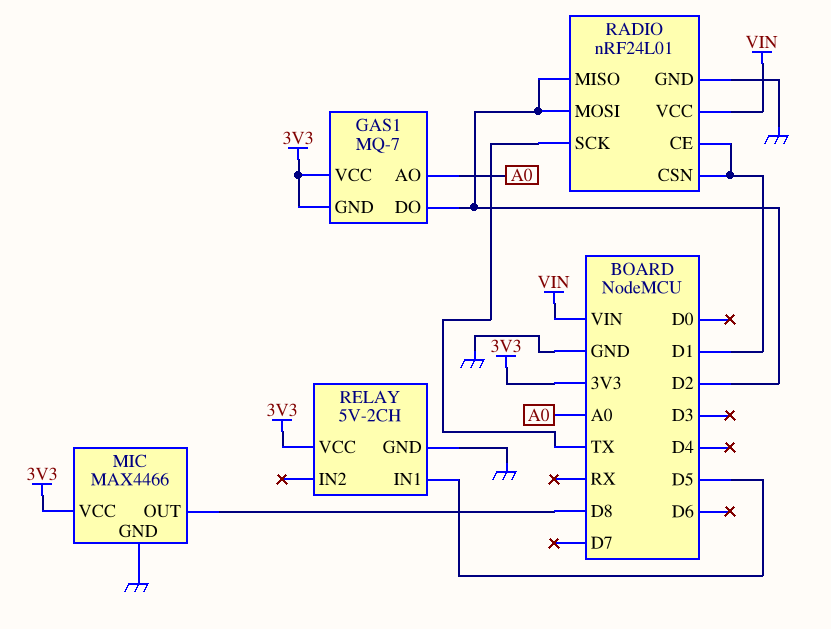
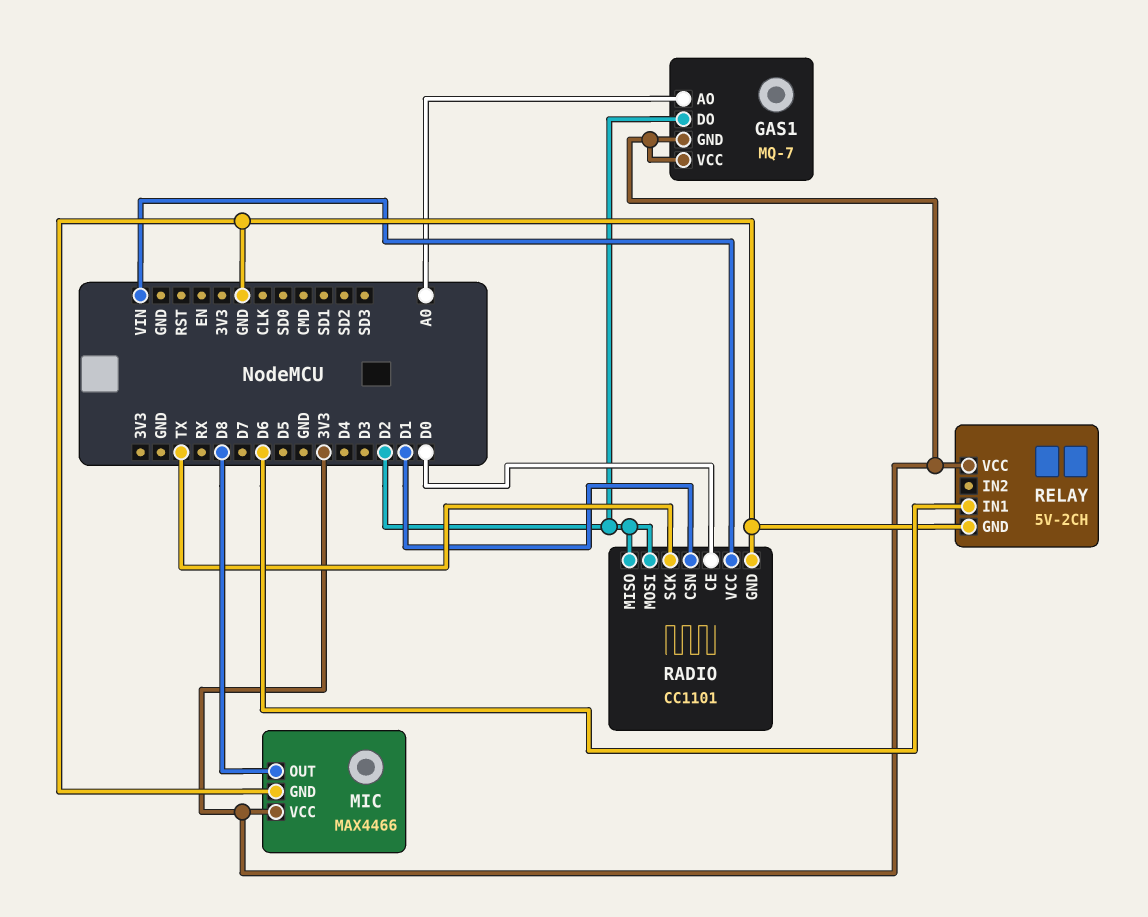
RADIO: nRF24L01 -> CC1101
RADIO pin CE: D1 -> D0
RELAY pin IN1: D5 -> D6

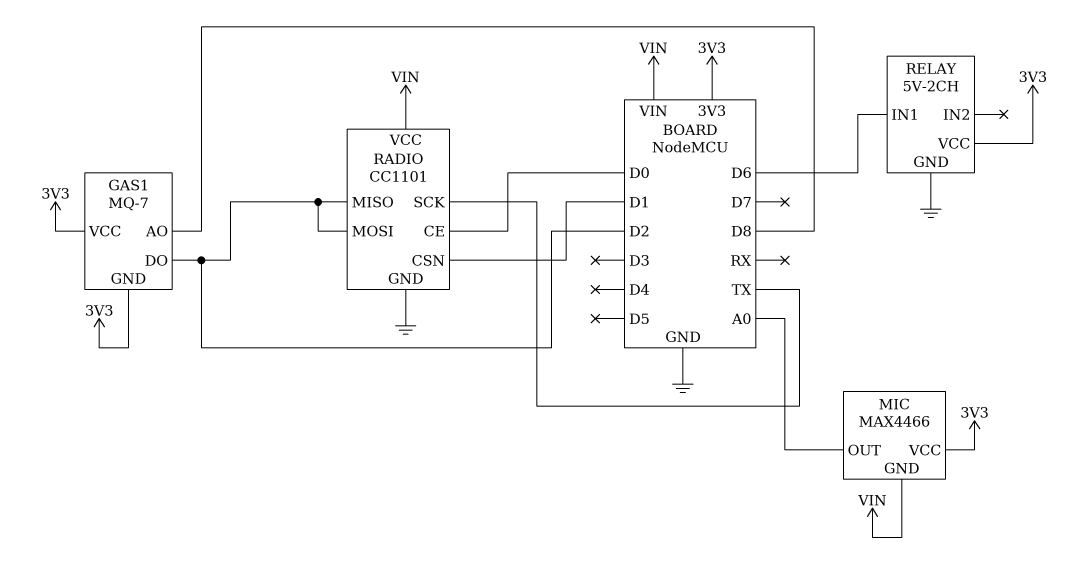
GAS1 pin AO: A0 -> D8
MIC pin GND: GND -> VIN
MIC pin OUT: D8 -> A0

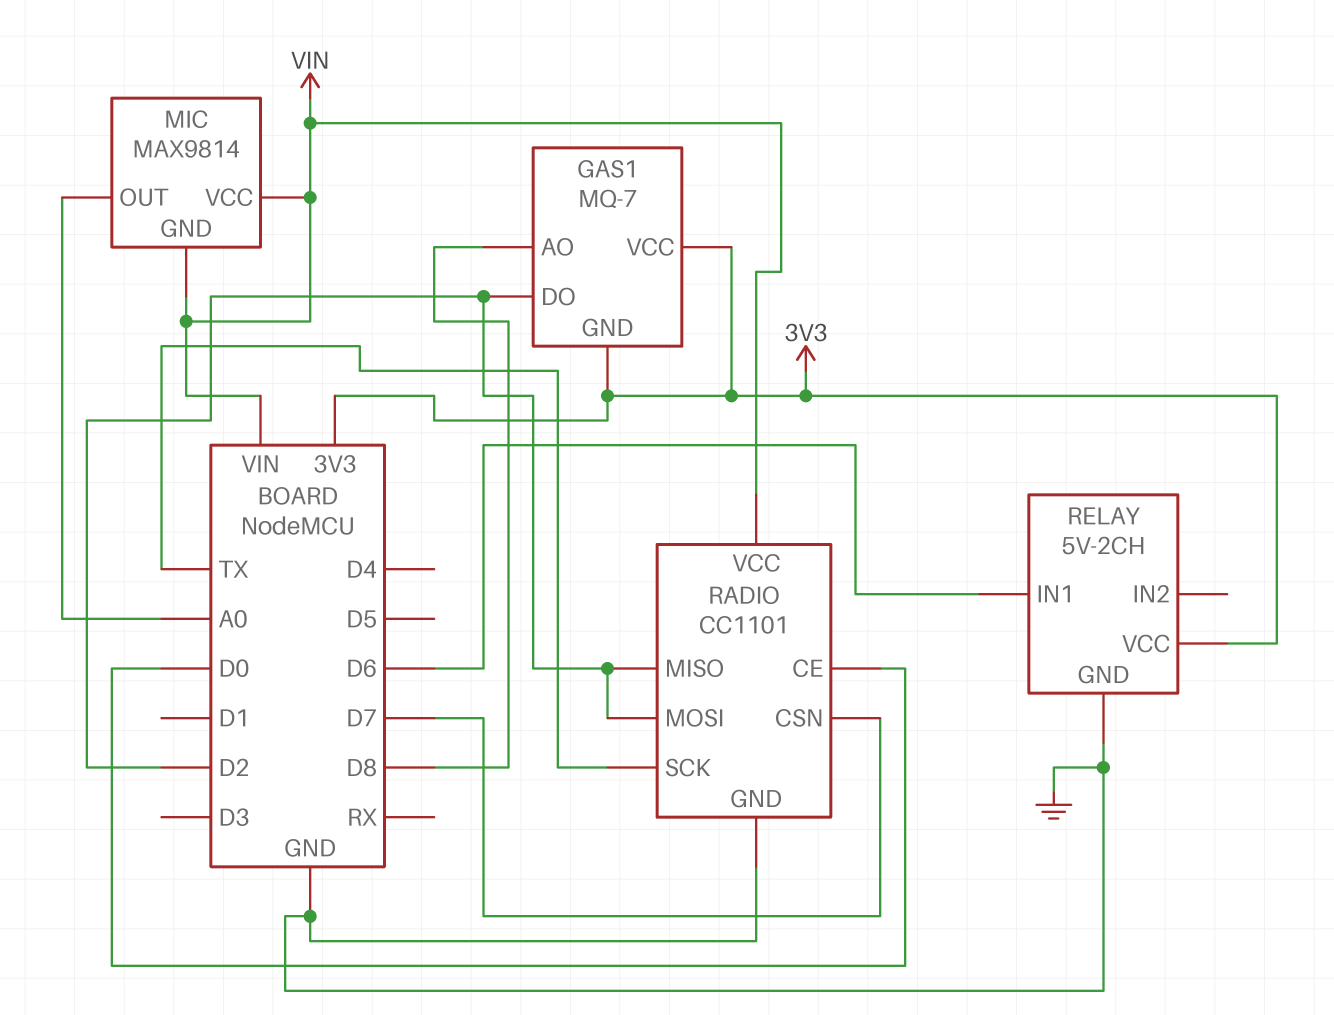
MIC: MAX4466 -> MAX9814
MIC pin VCC: 3V3 -> VIN
RADIO pin CSN: D1 -> D7

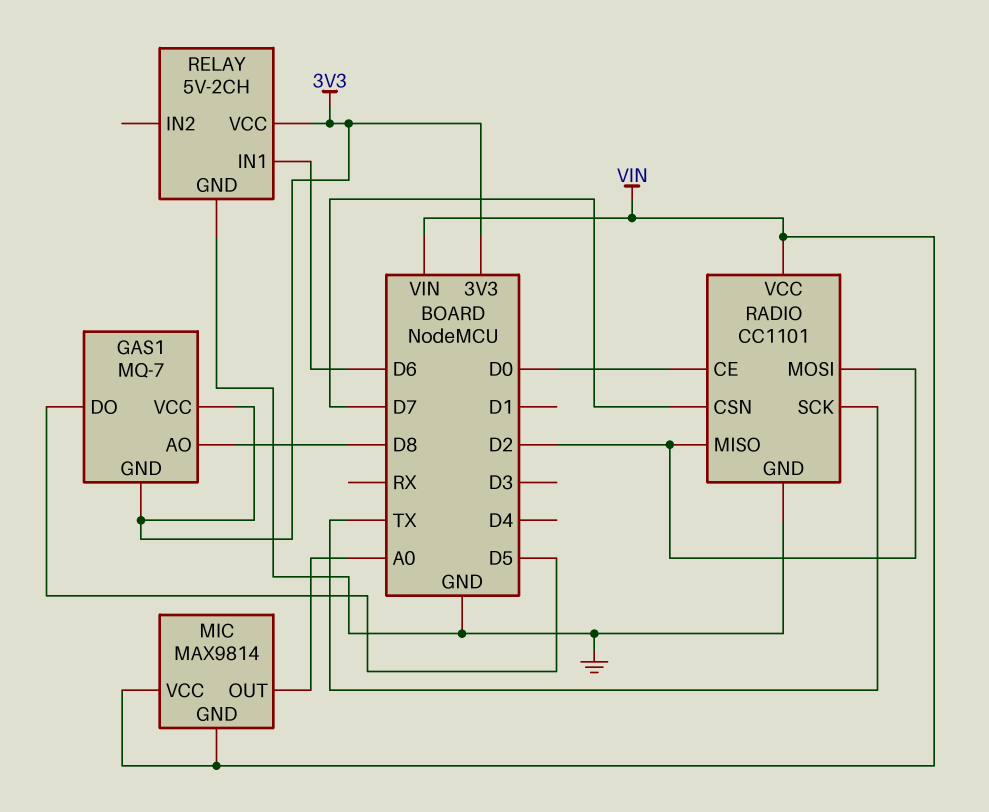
GAS1 pin DO: D2 -> D5

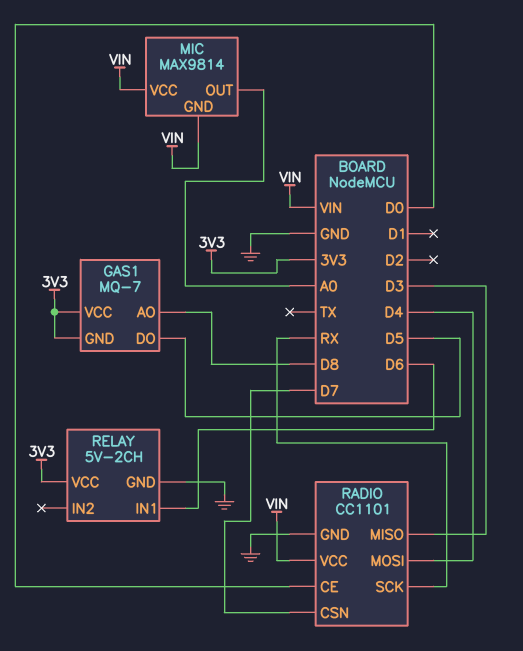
RADIO pin MISO: D2 -> D3
RADIO pin MOSI: D2 -> D4
RADIO pin SCK: TX -> RX

